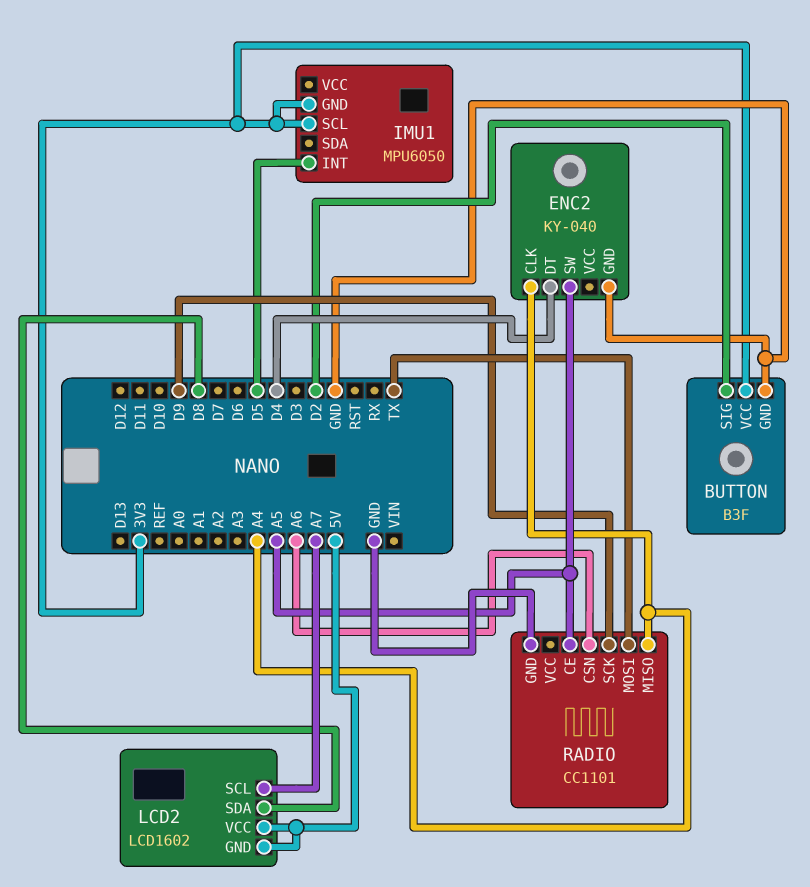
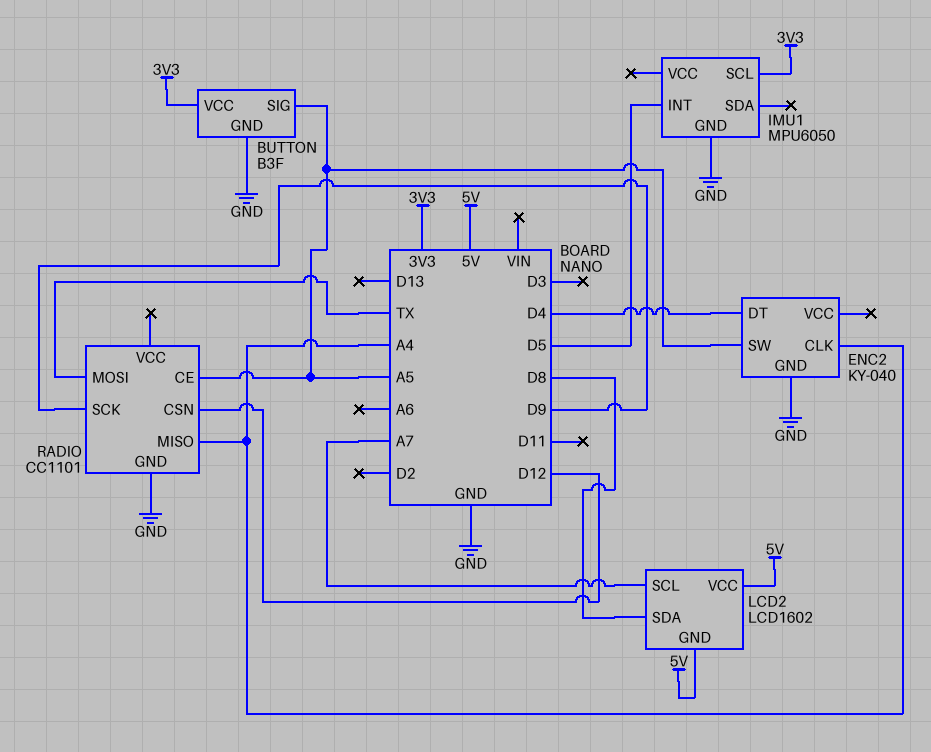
BUTTON pin SIG: D2 -> A5
IMU1 pin GND: 3V3 -> GND
RADIO pin CSN: A6 -> D12

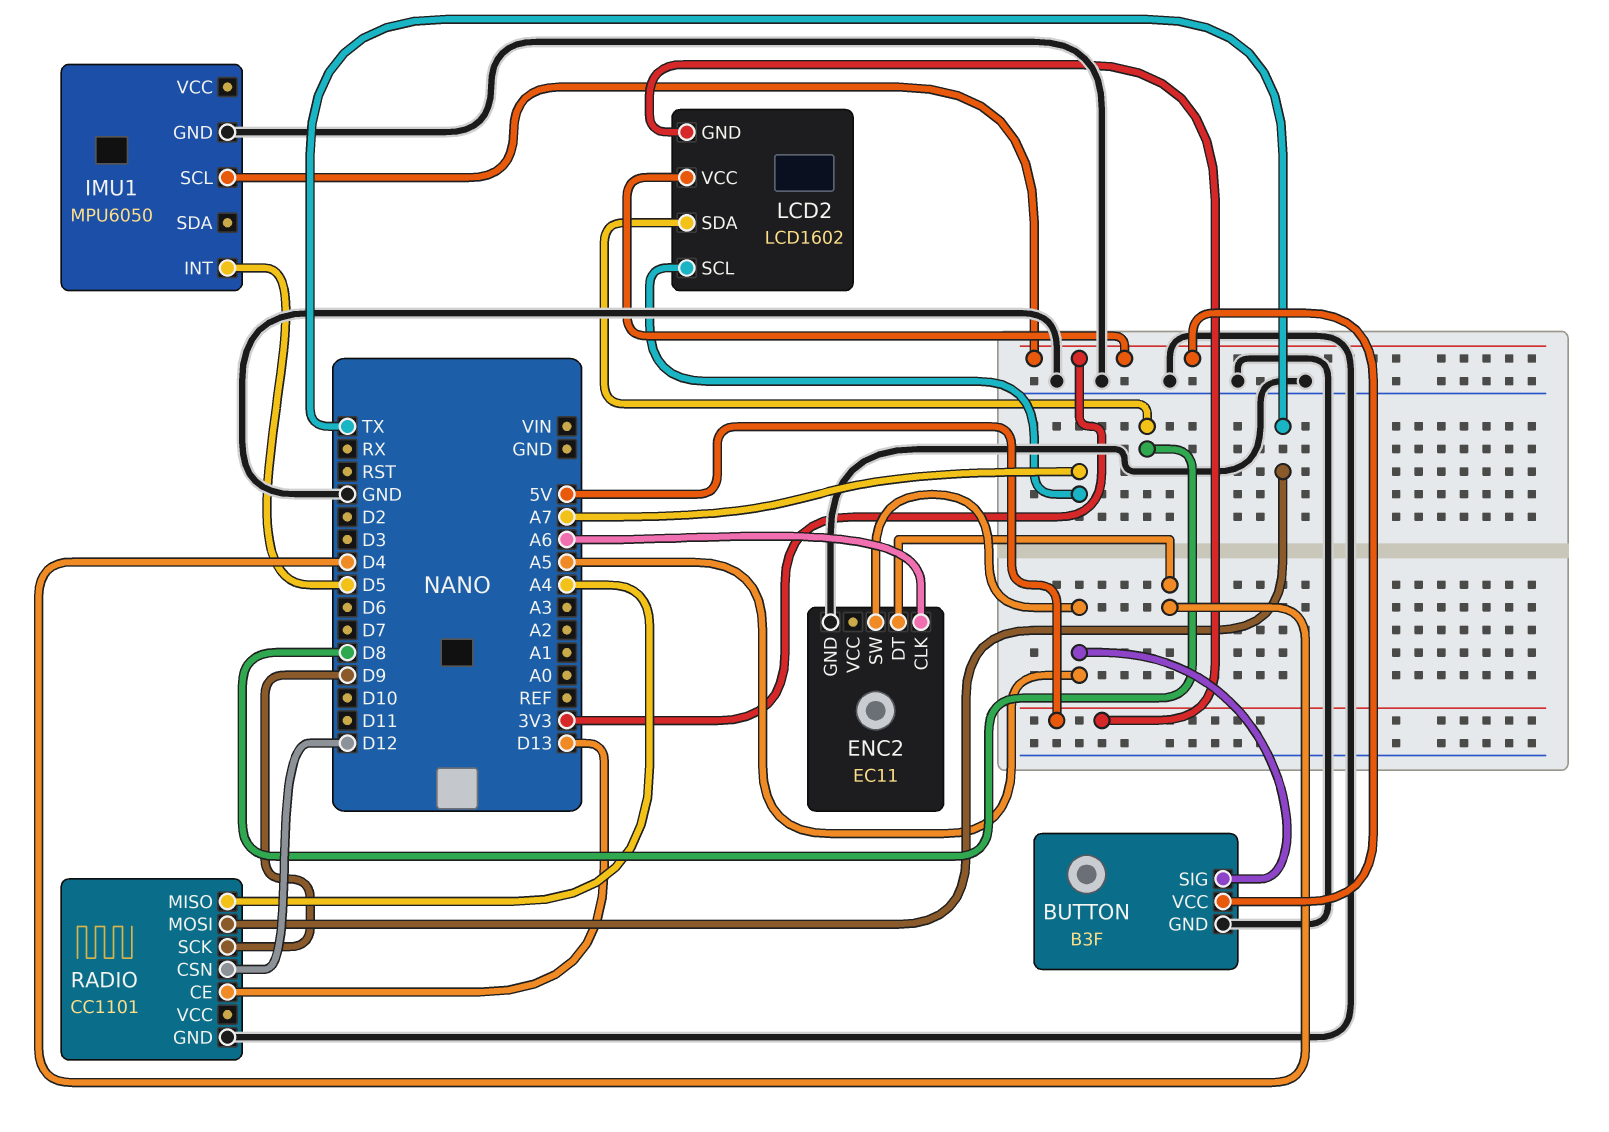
ENC2: KY-040 -> EC11
ENC2 pin CLK: A4 -> A6
LCD2 pin VCC: 5V -> 3V3
RADIO pin CE: A5 -> D13

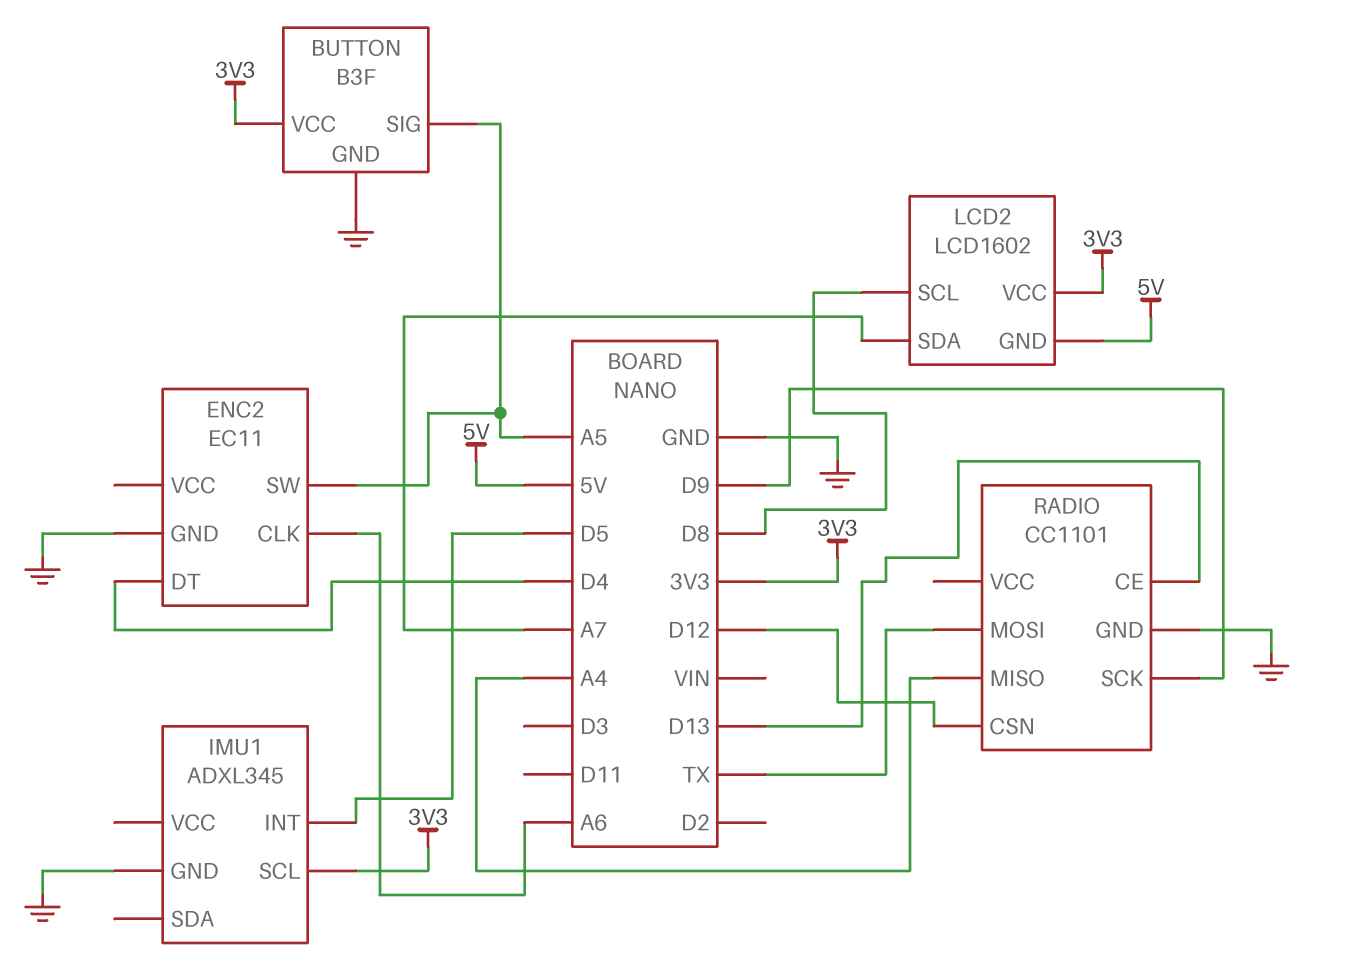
IMU1: MPU6050 -> ADXL345
LCD2 pin SCL: A7 -> D8
LCD2 pin SDA: D8 -> A7

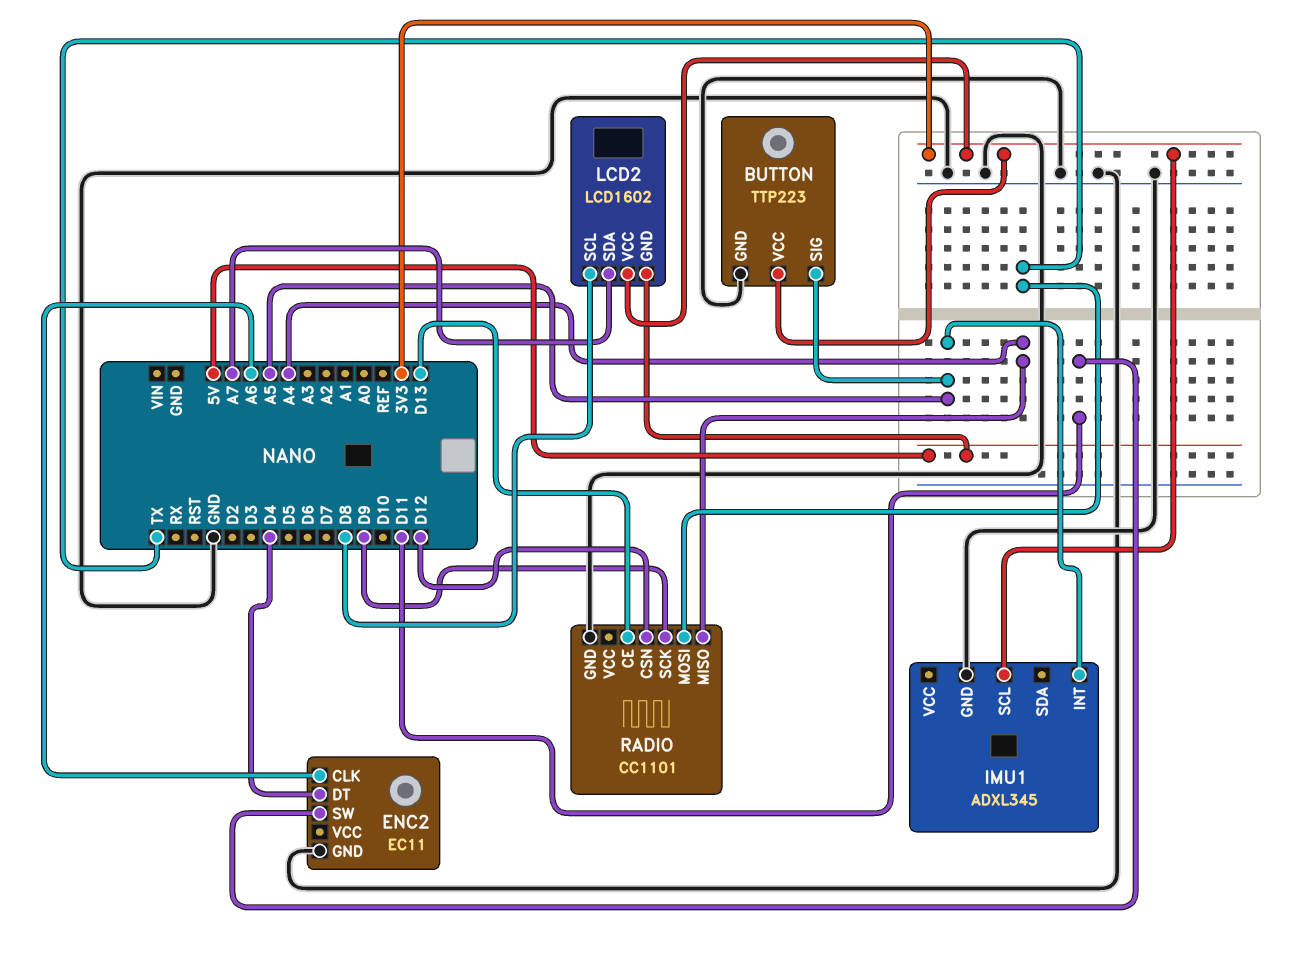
BUTTON: B3F -> TTP223
ENC2 pin SW: A5 -> D11
IMU1 pin INT: D5 -> A5

